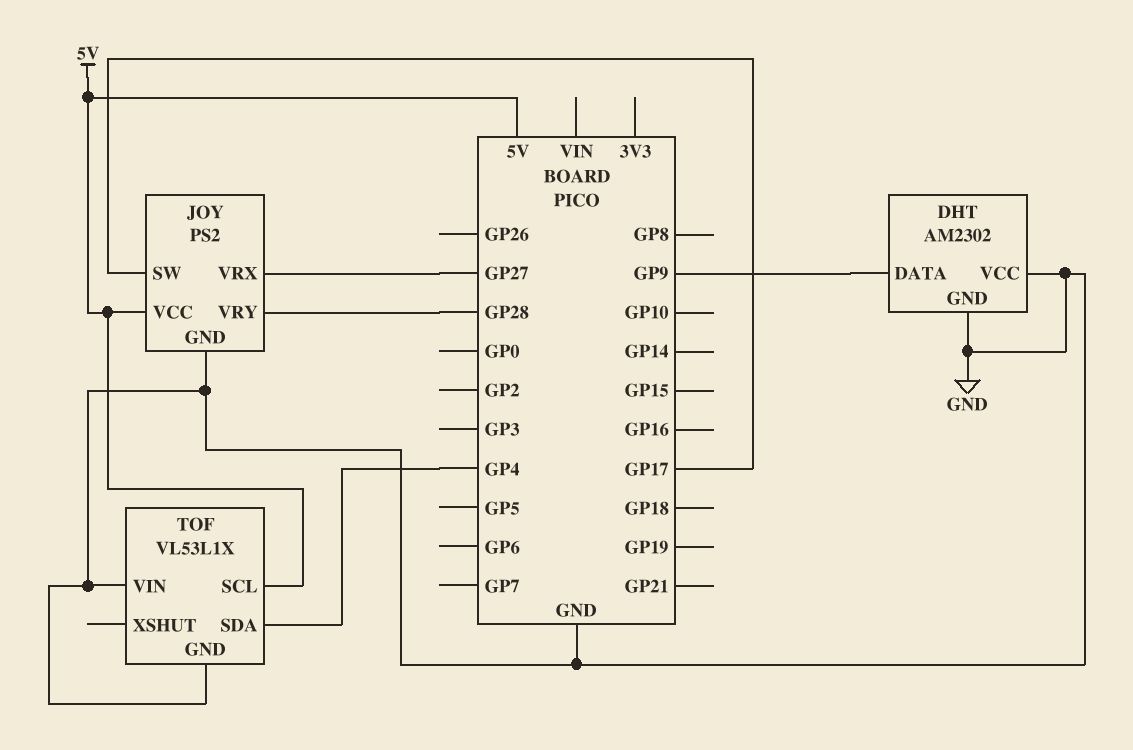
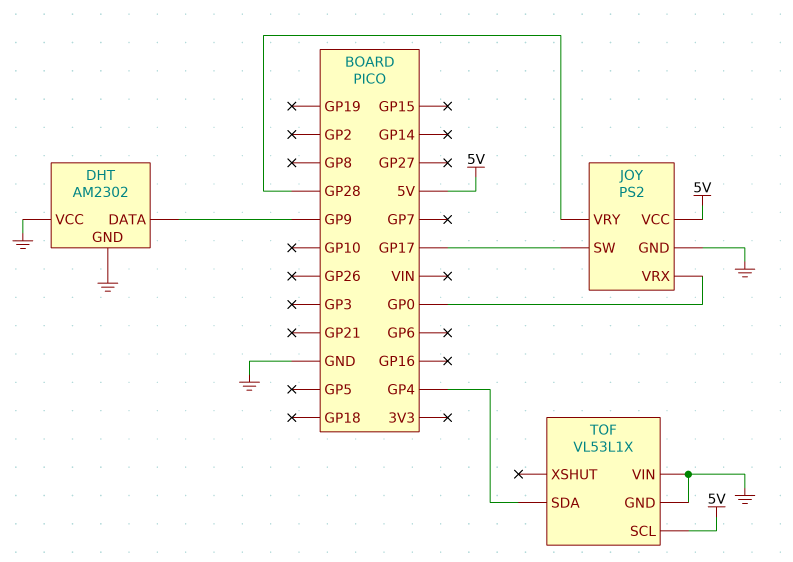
JOY pin VRX: GP27 -> GP0

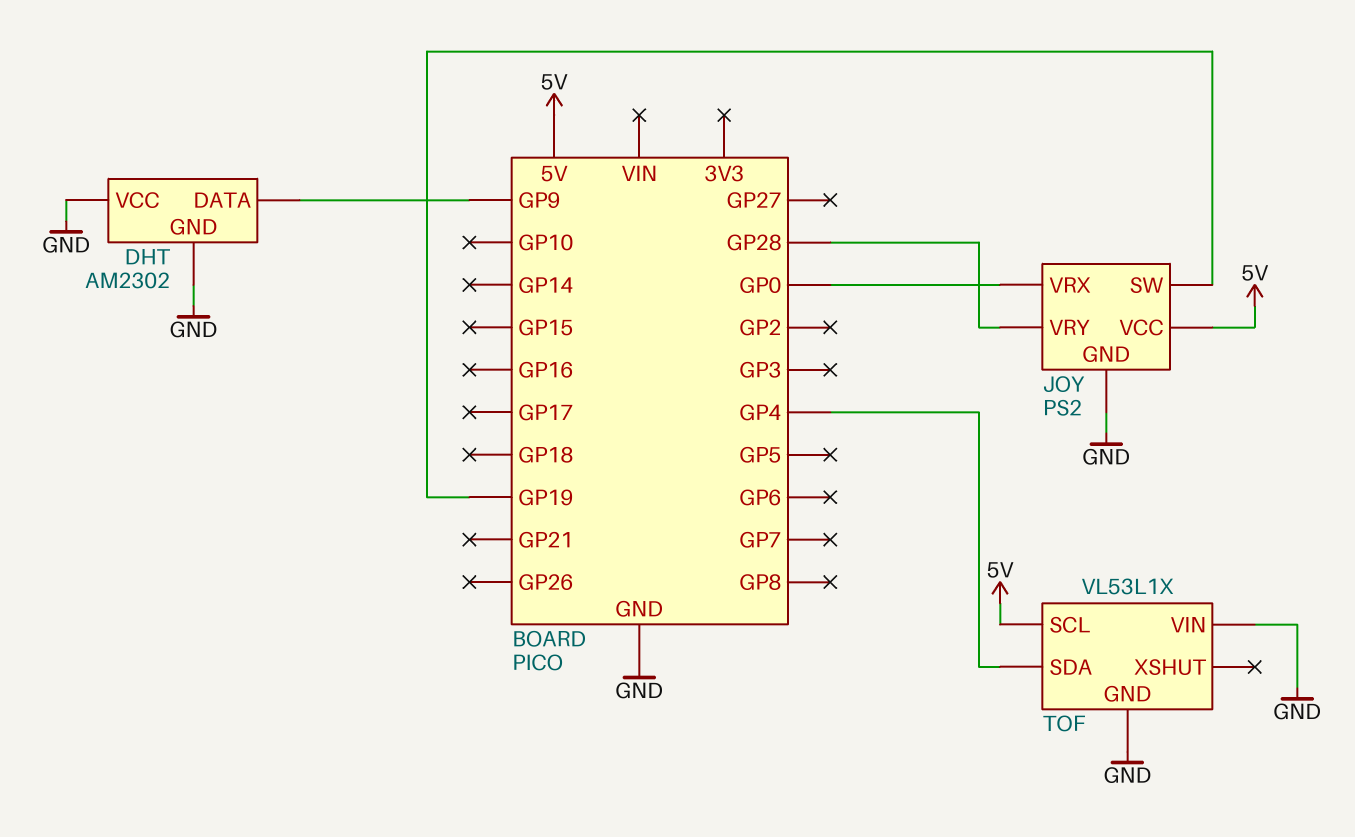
JOY pin SW: GP17 -> GP19

